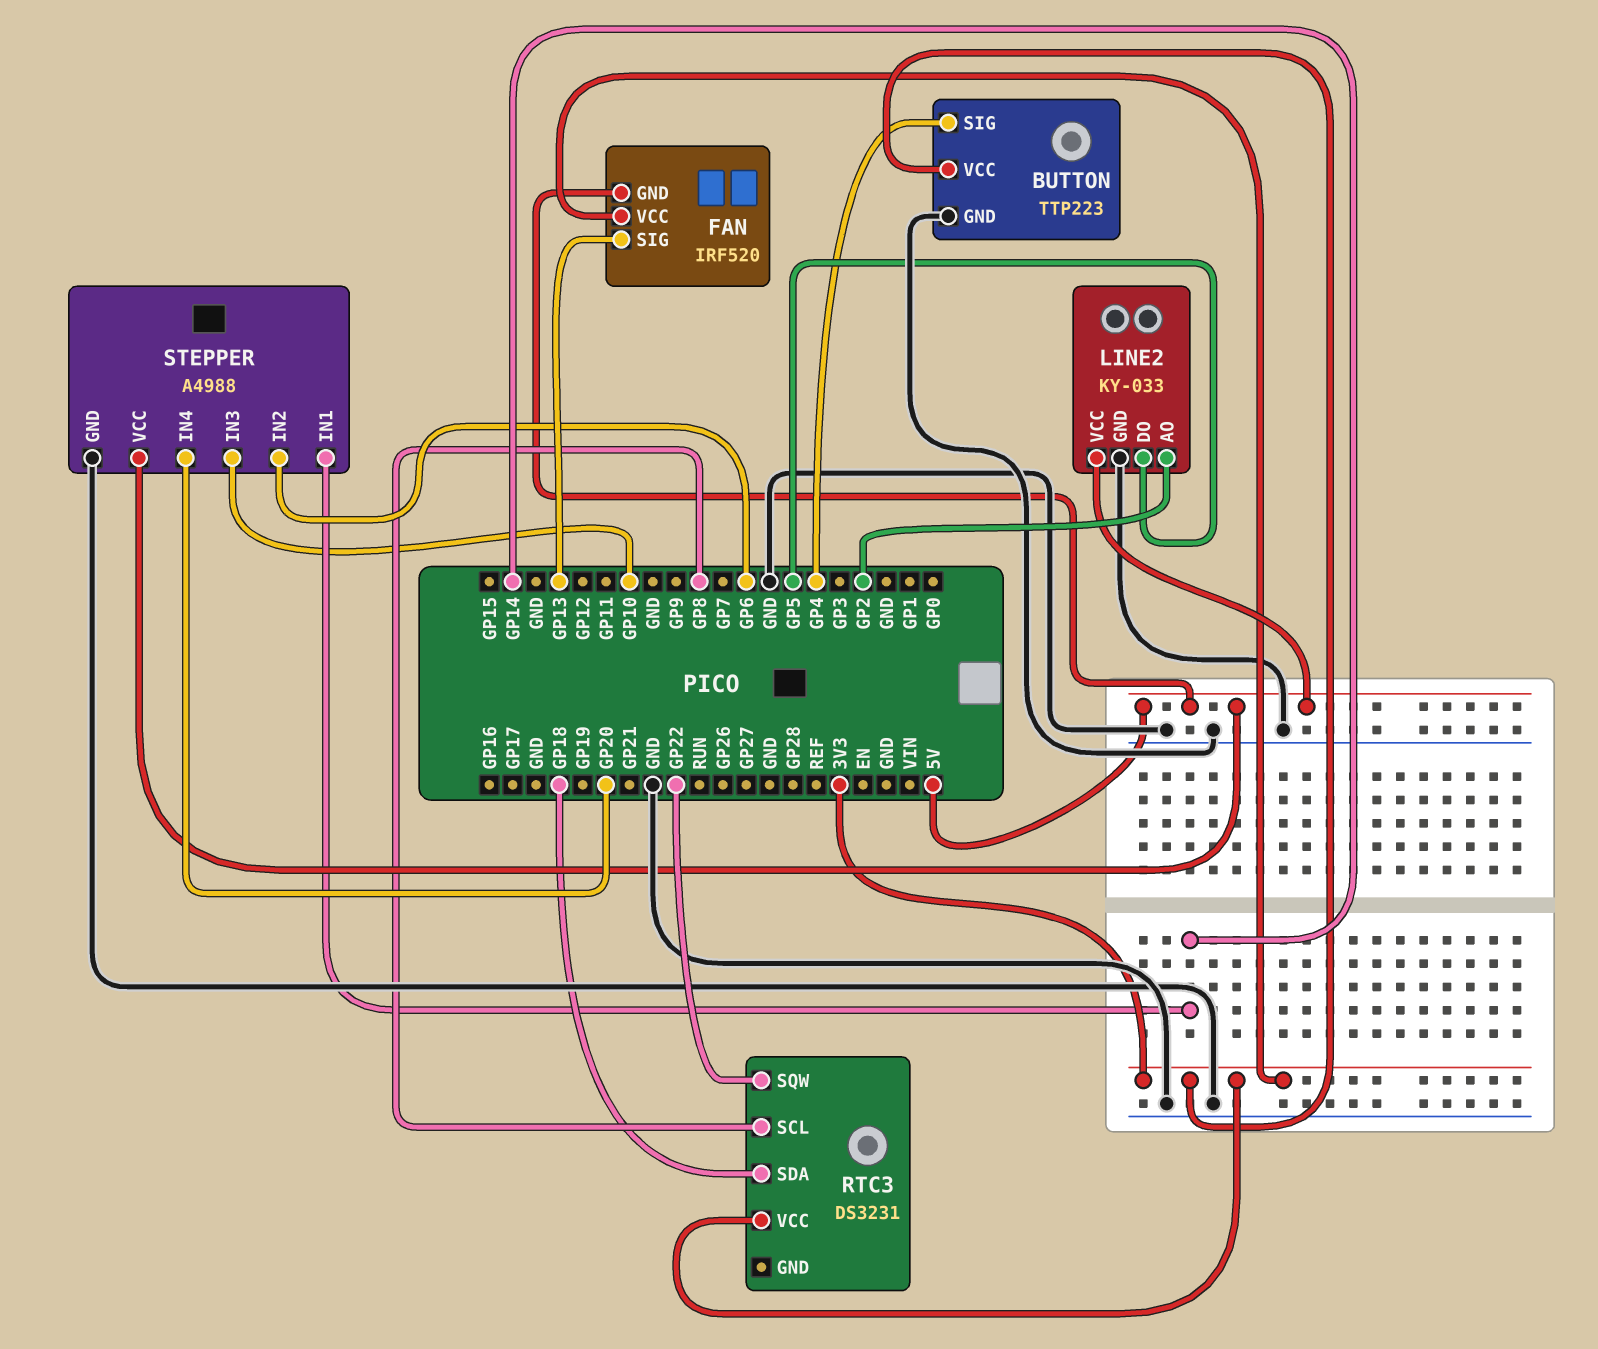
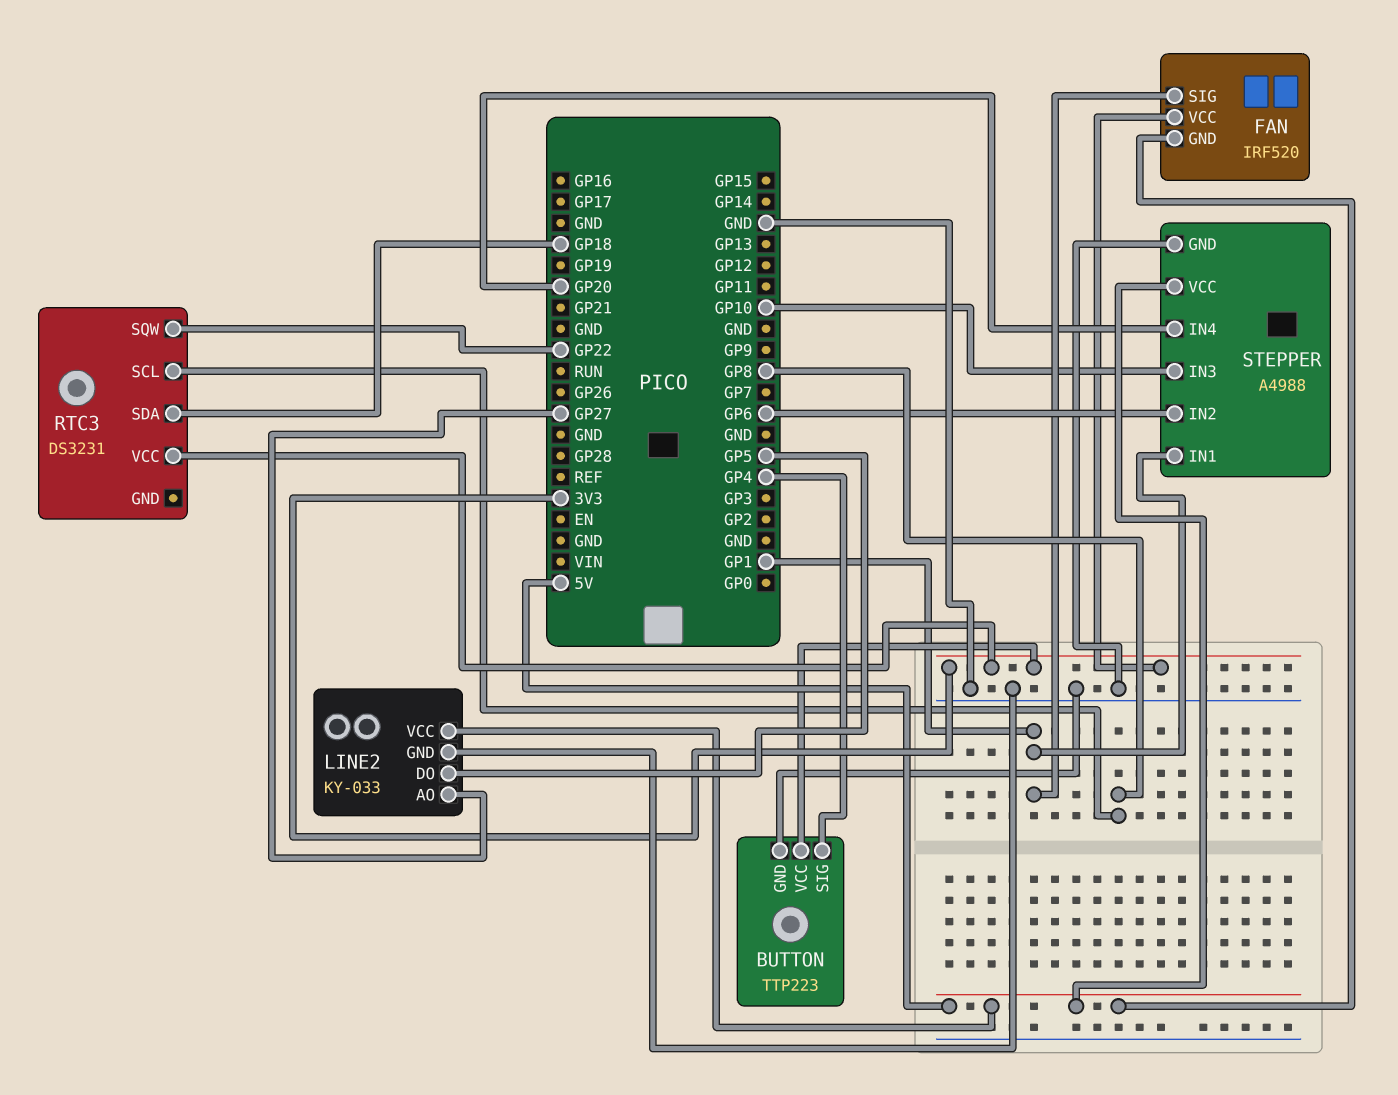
FAN pin SIG: GP13 -> GP1
LINE2 pin AO: GP2 -> GP27
STEPPER pin IN1: GP14 -> GP1

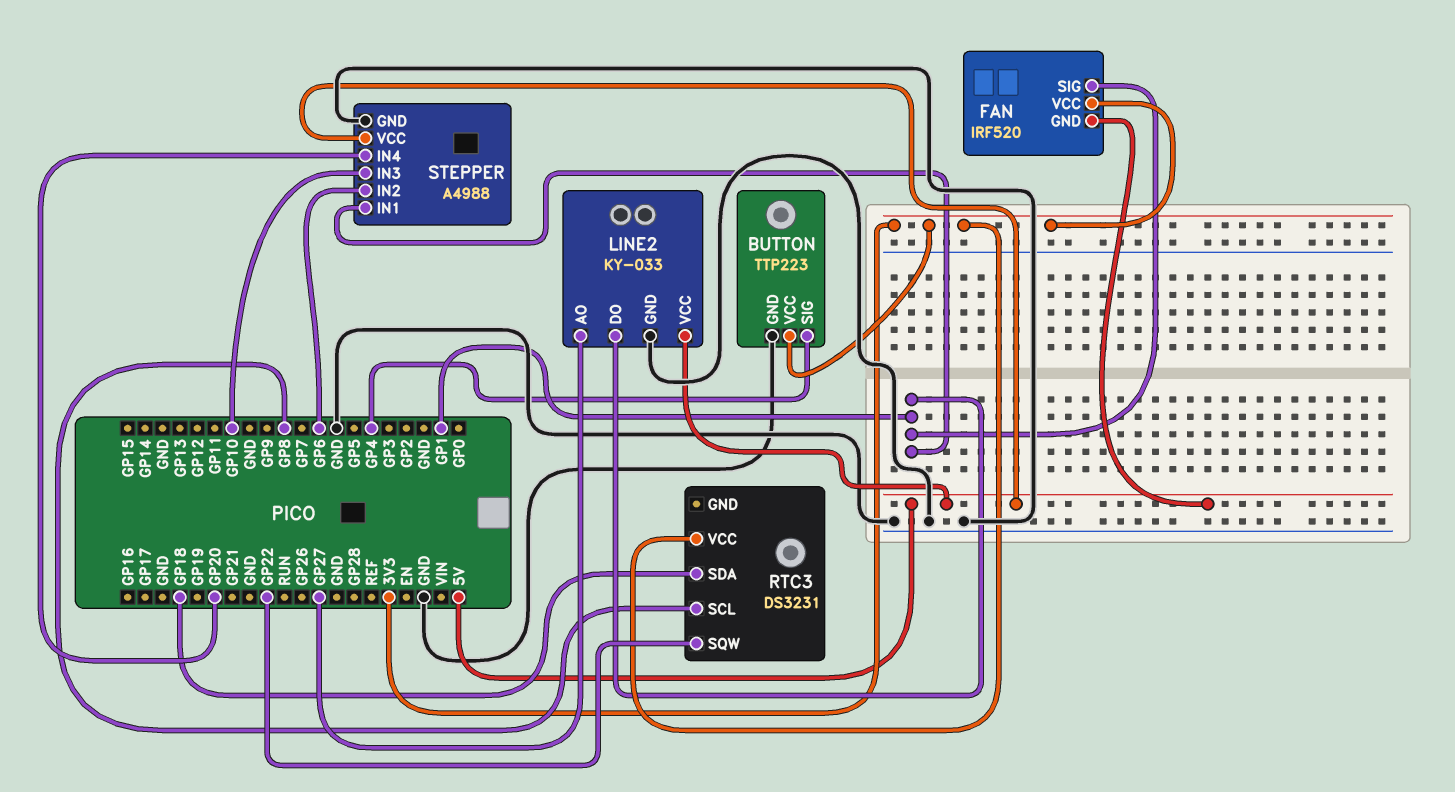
LINE2 pin DO: GP5 -> GP1

